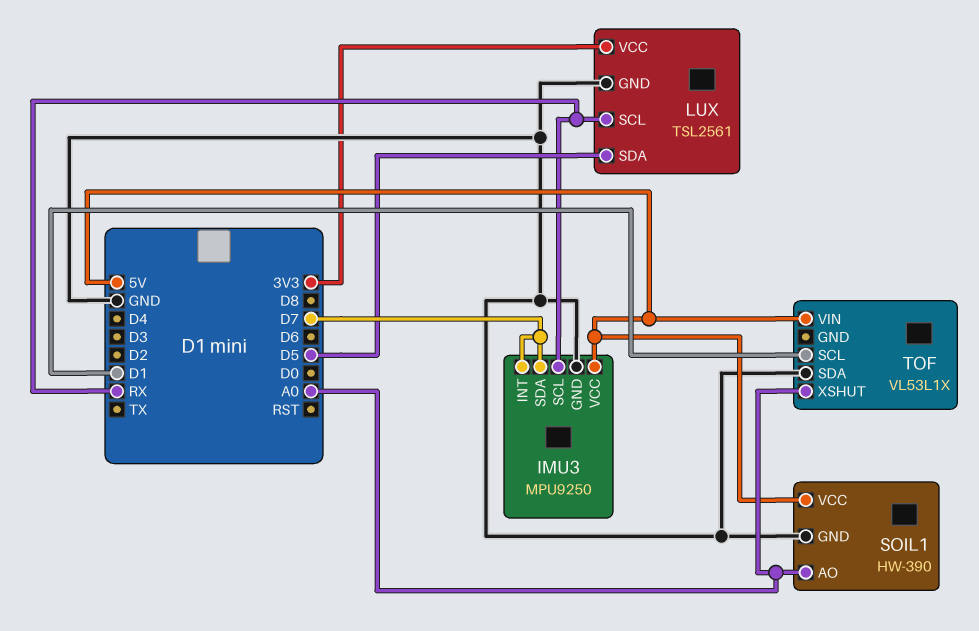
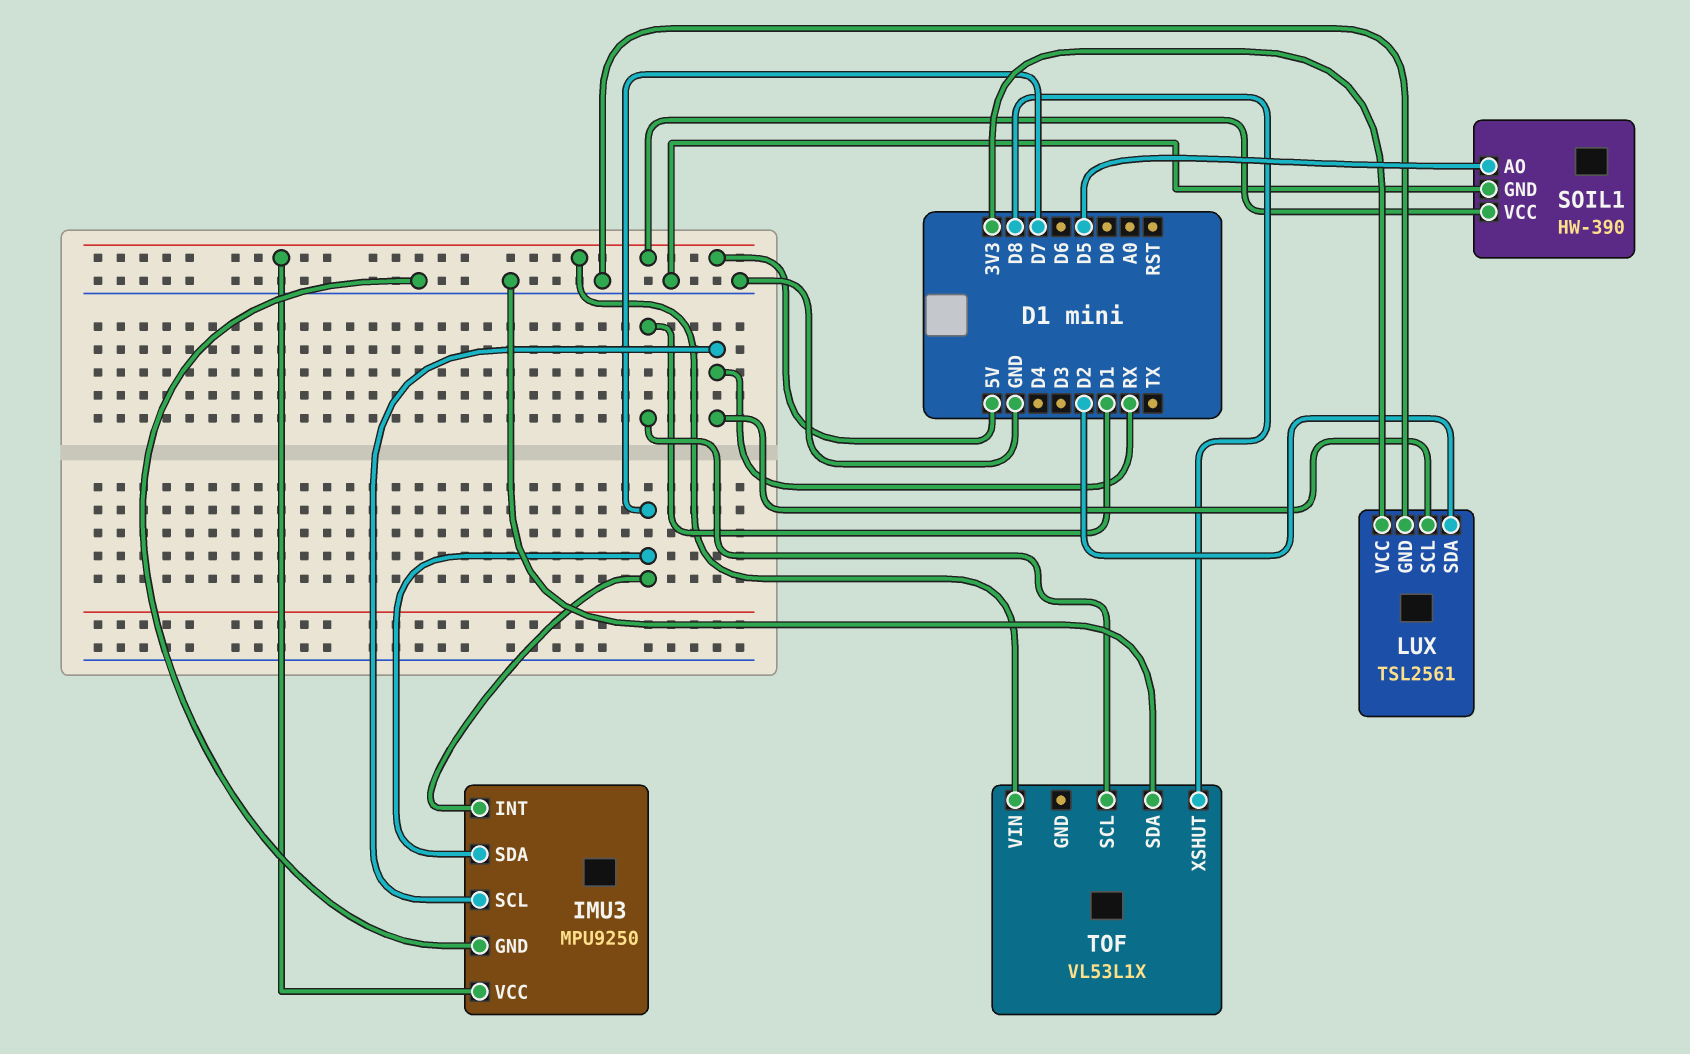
LUX pin SDA: D5 -> D2
SOIL1 pin AO: A0 -> D5
TOF pin XSHUT: A0 -> D8

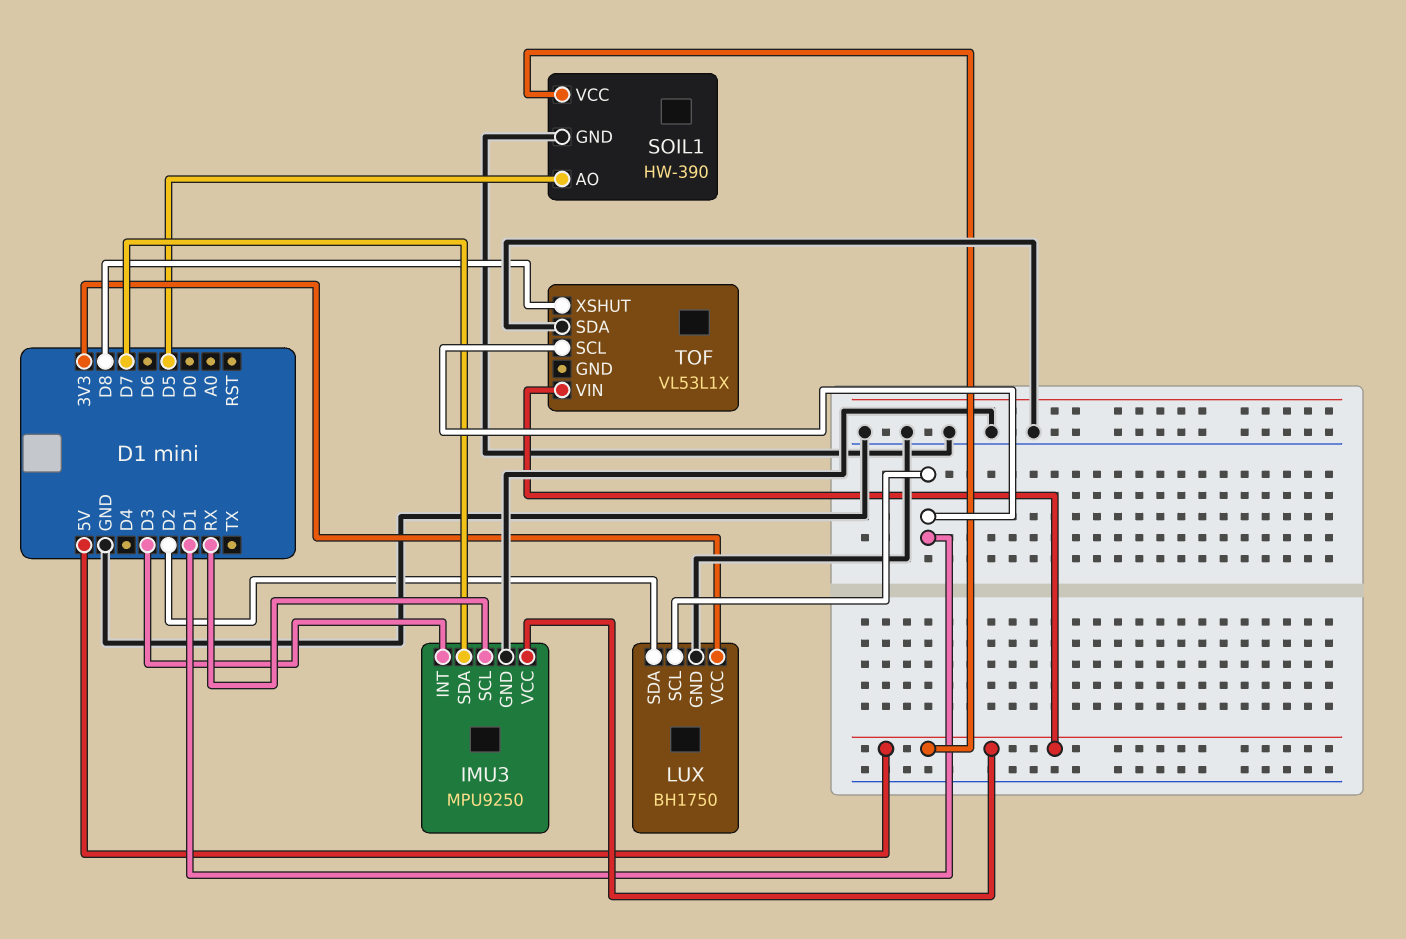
IMU3 pin INT: D7 -> D3
LUX: TSL2561 -> BH1750
LUX pin SCL: RX -> D1

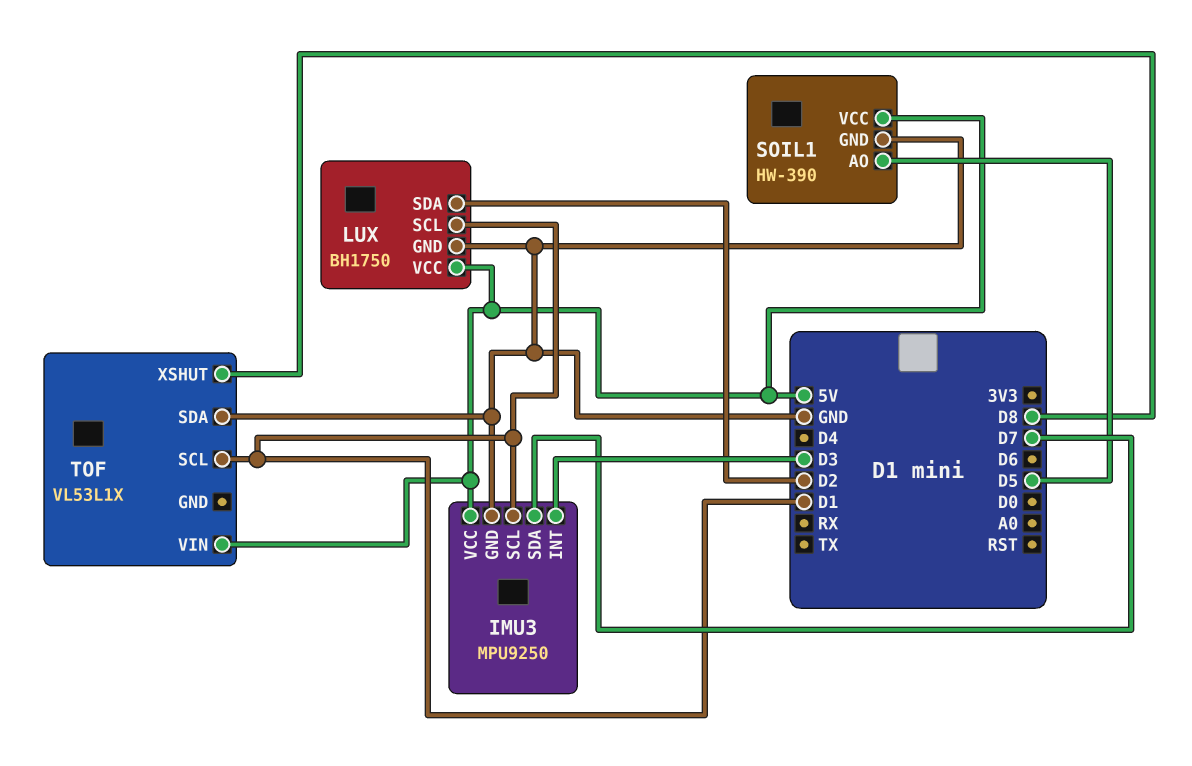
IMU3 pin SCL: RX -> D1
LUX pin VCC: 3V3 -> 5V

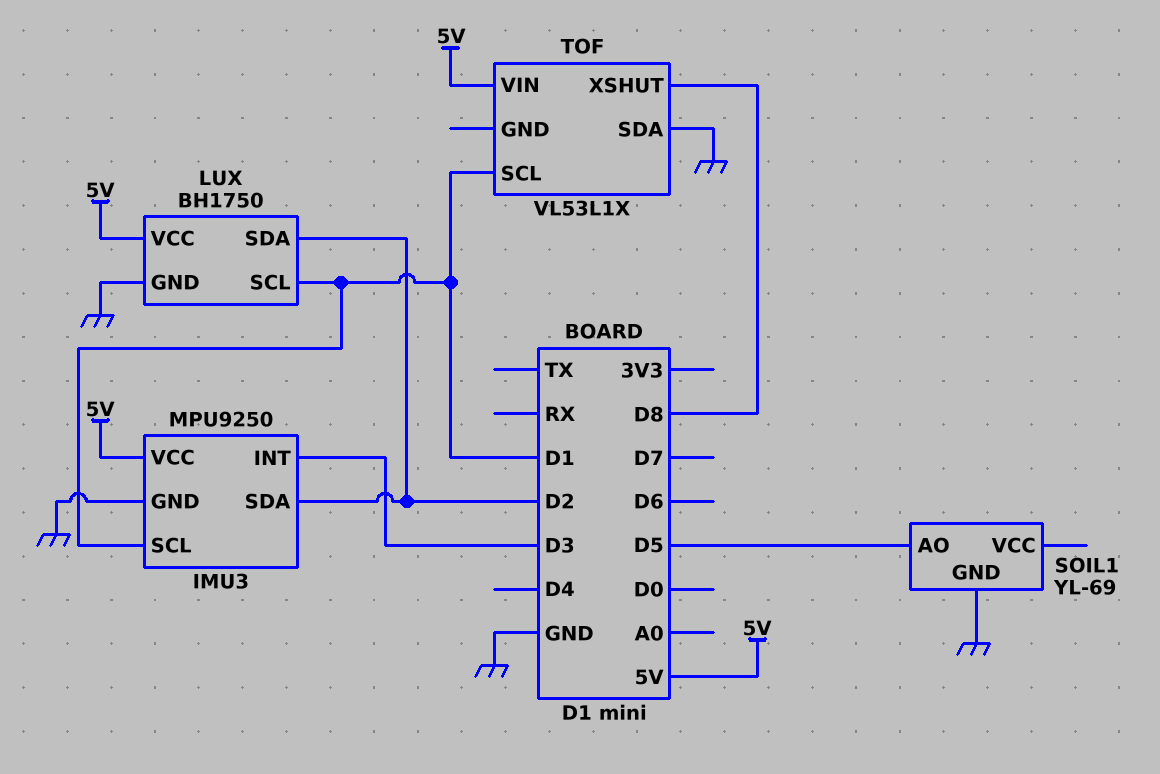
IMU3 pin SDA: D7 -> D2
SOIL1: HW-390 -> YL-69
SOIL1 pin VCC: 5V -> none

